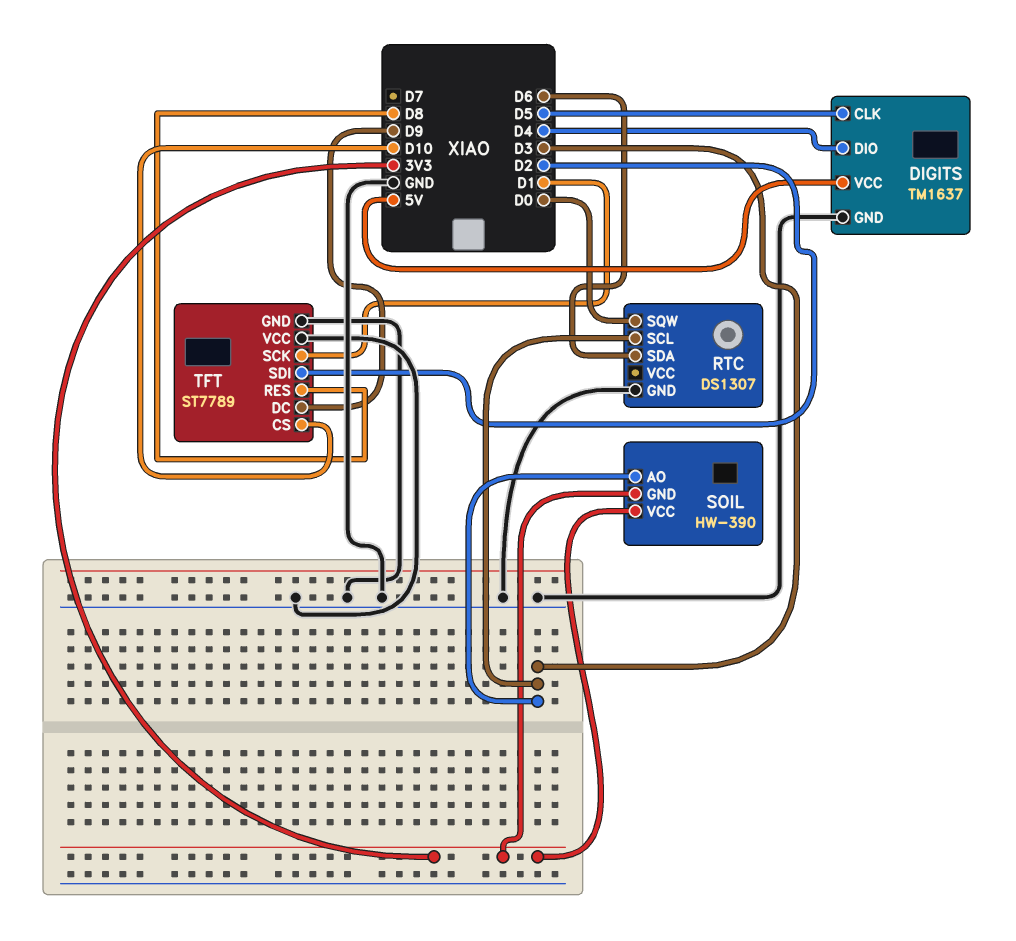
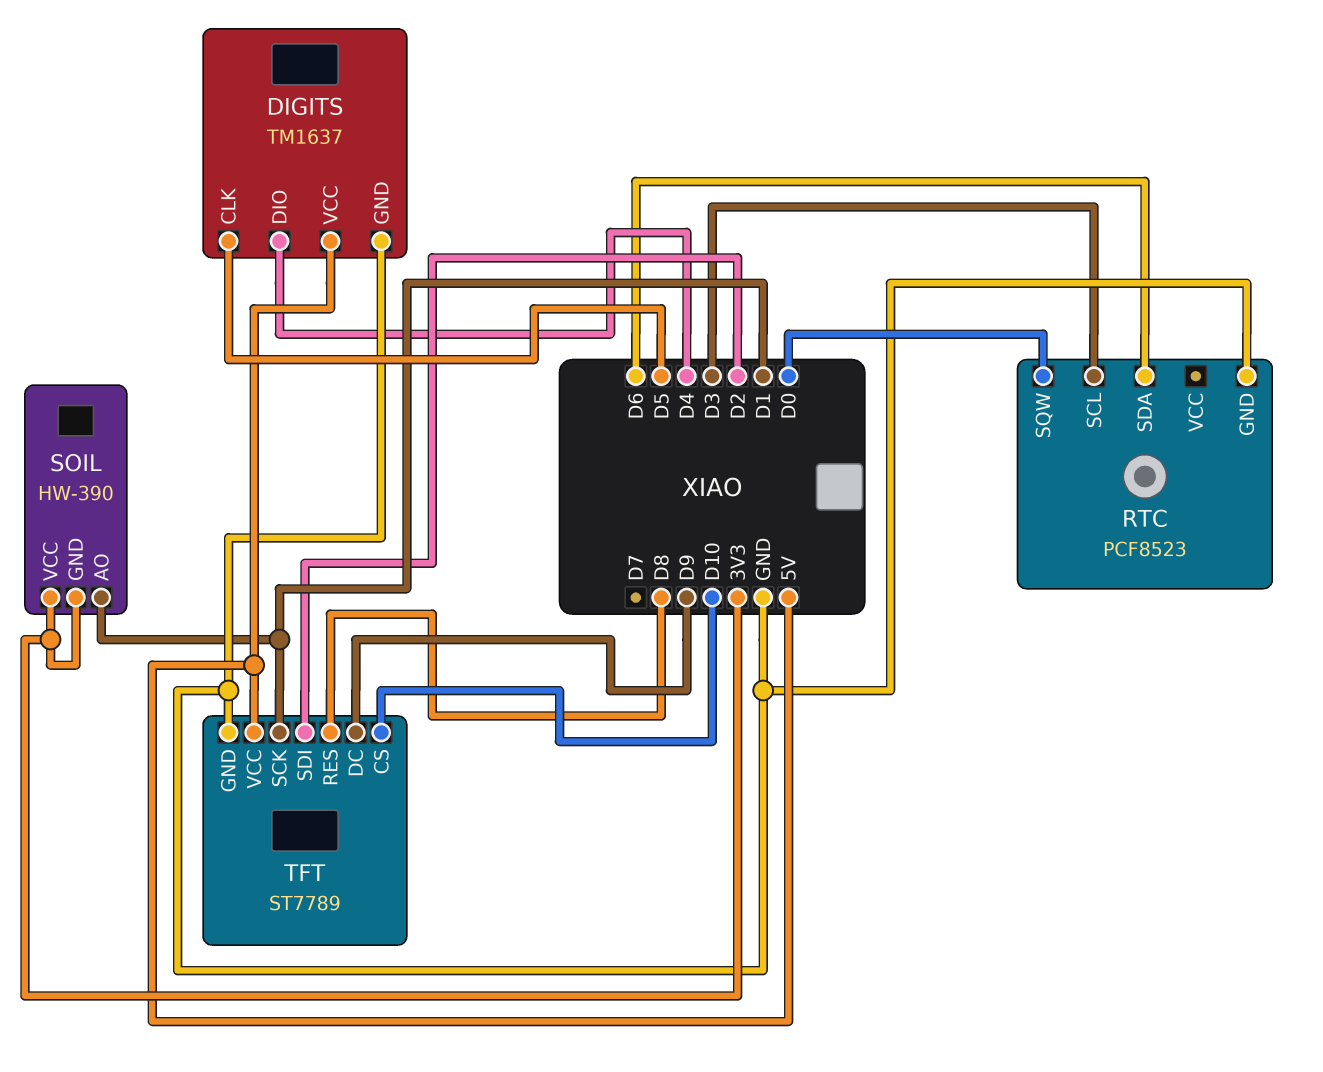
RTC: DS1307 -> PCF8523
SOIL pin AO: D3 -> D1
TFT pin VCC: GND -> 5V

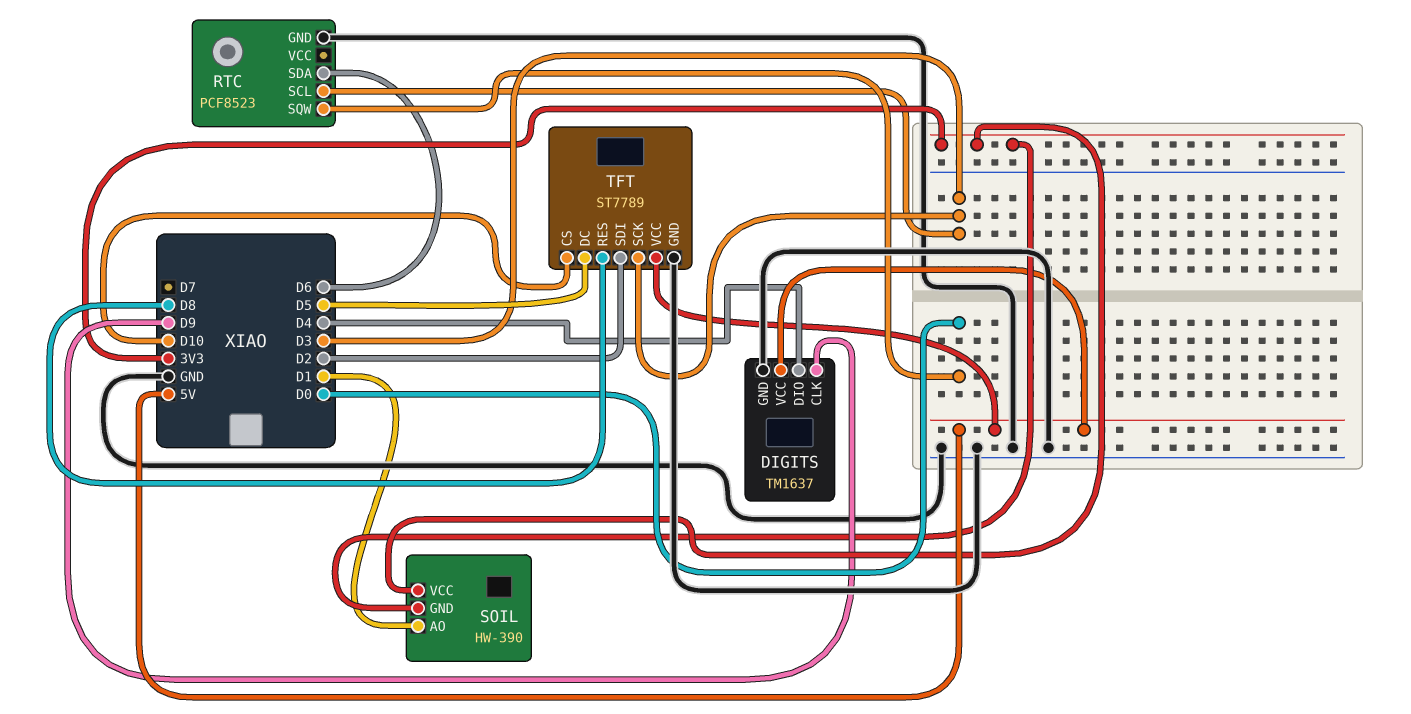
DIGITS pin CLK: D5 -> D9
TFT pin DC: D9 -> D5
TFT pin SCK: D1 -> D3

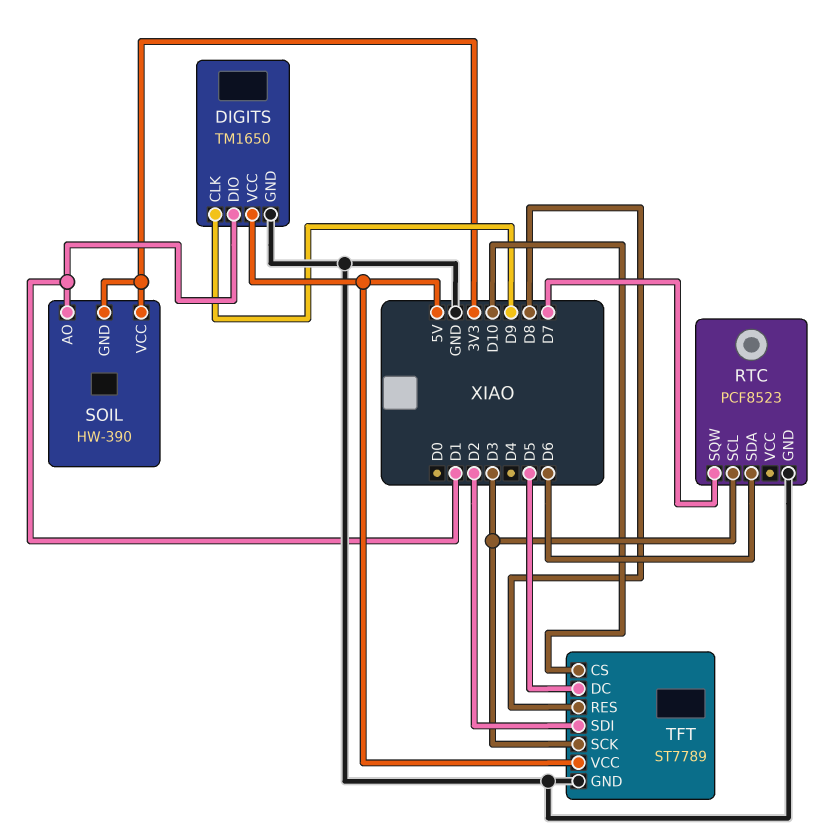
DIGITS: TM1637 -> TM1650
DIGITS pin DIO: D4 -> D1
RTC pin SQW: D0 -> D7

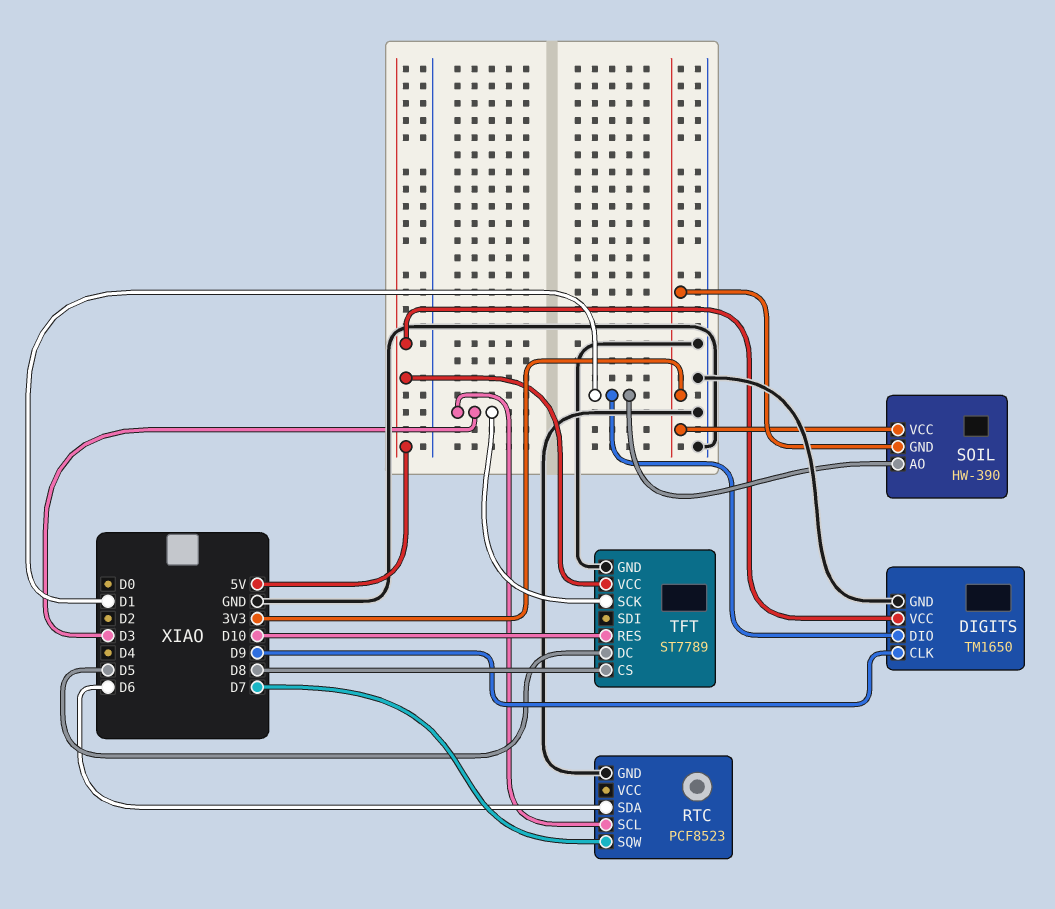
TFT pin CS: D10 -> D8
TFT pin RES: D8 -> D10
TFT pin SDI: D2 -> none

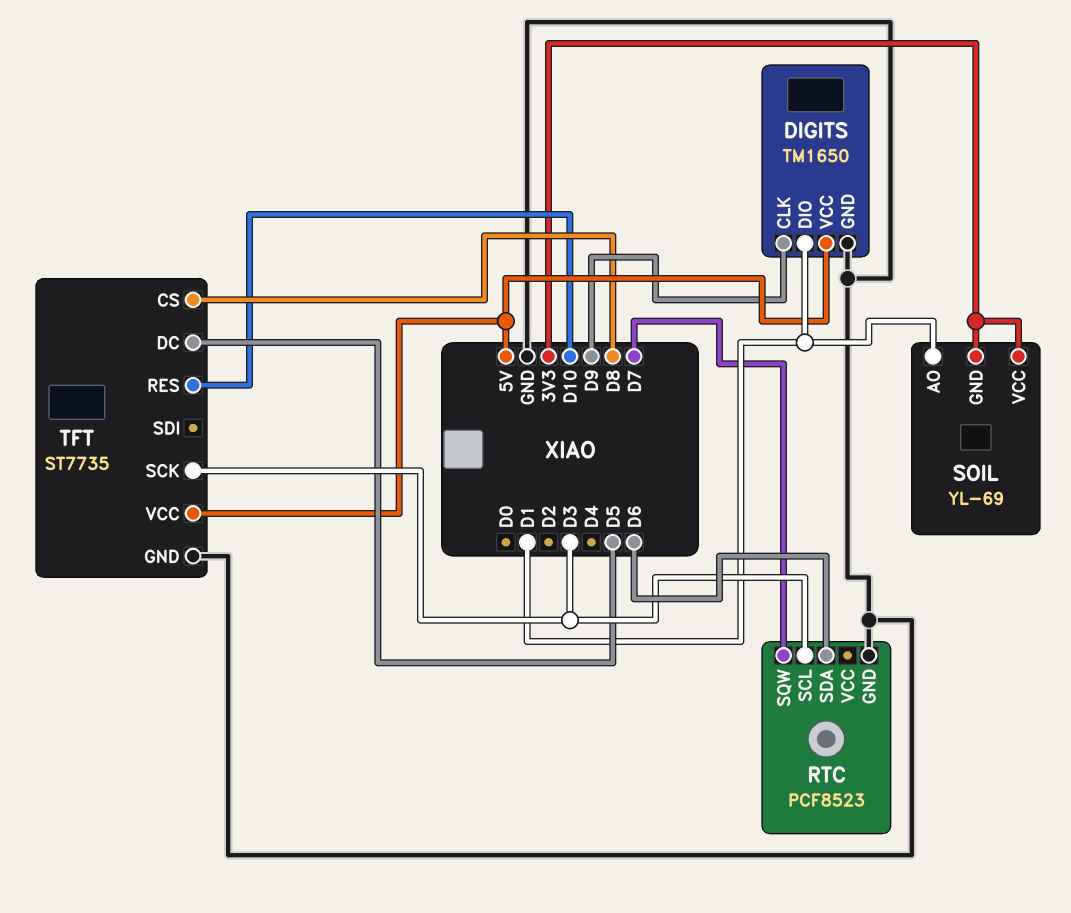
SOIL: HW-390 -> YL-69
TFT: ST7789 -> ST7735

